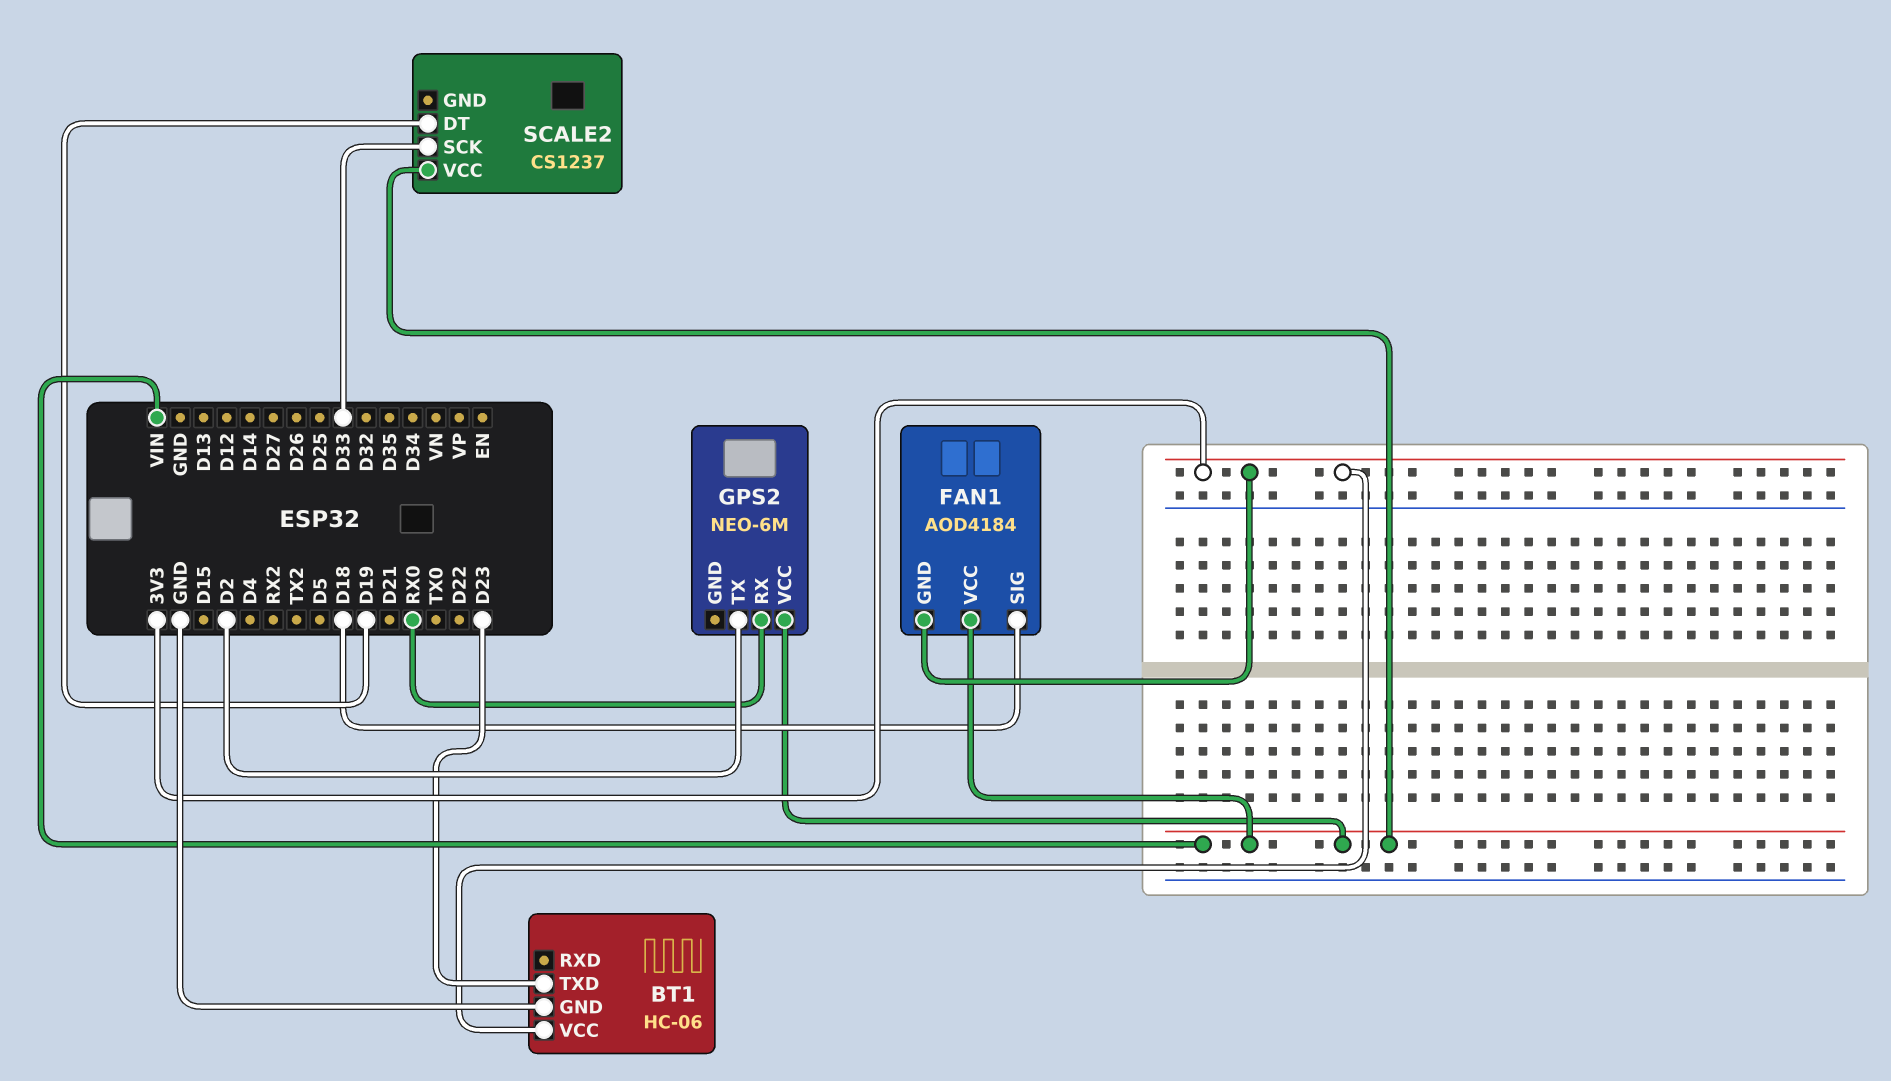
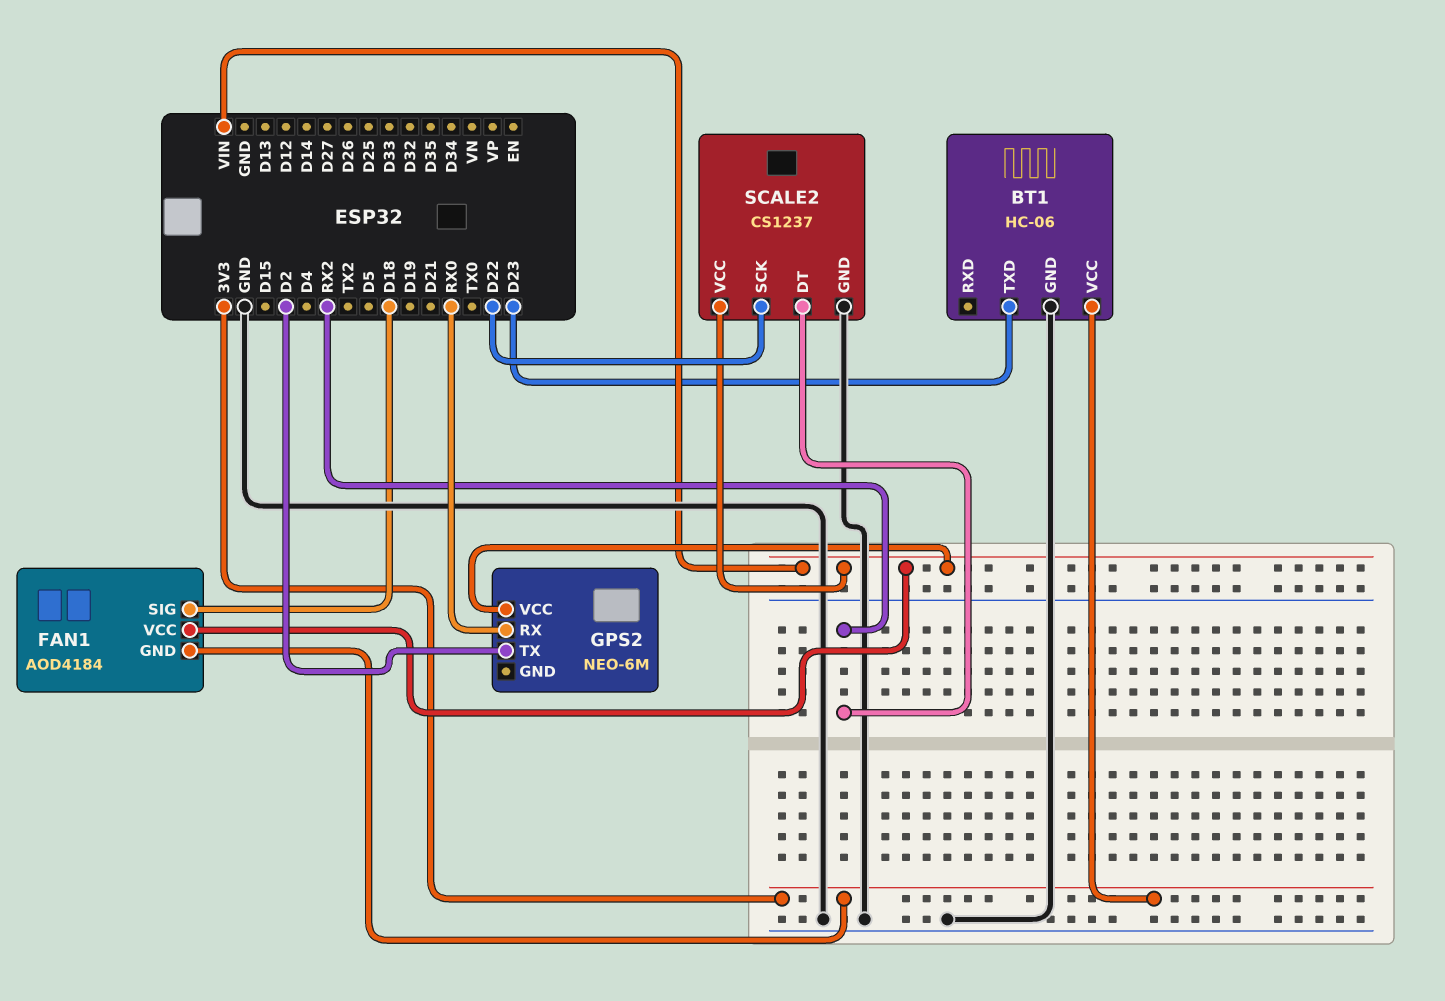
SCALE2 pin DT: D19 -> RX2
SCALE2 pin GND: none -> GND
SCALE2 pin SCK: D33 -> D22

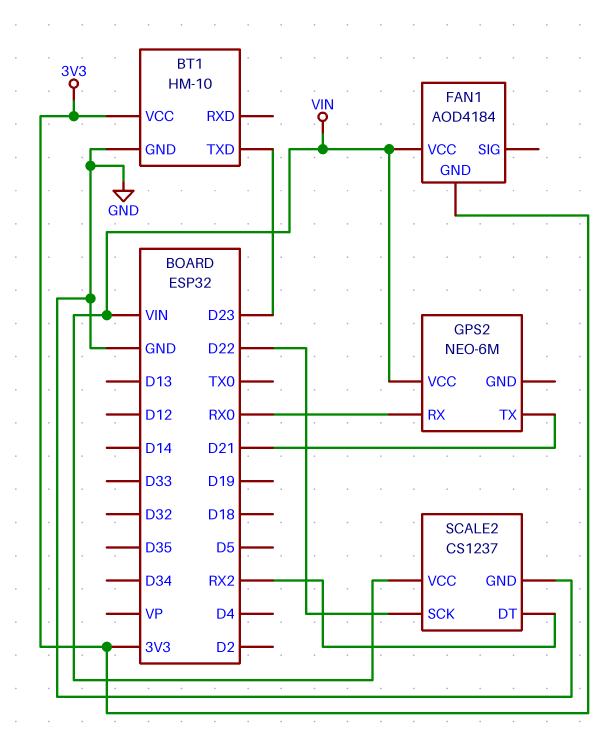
BT1: HC-06 -> HM-10
FAN1 pin SIG: D18 -> none
GPS2 pin TX: D2 -> D21

